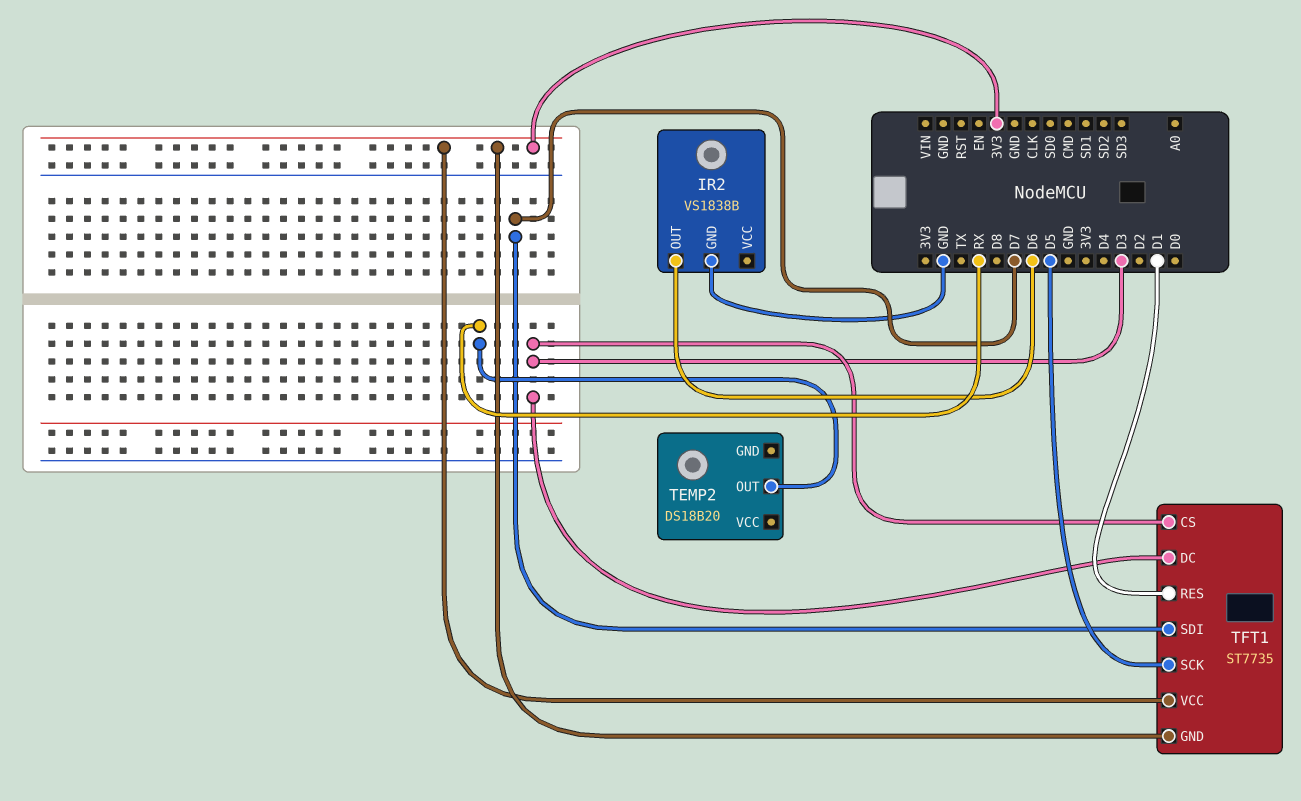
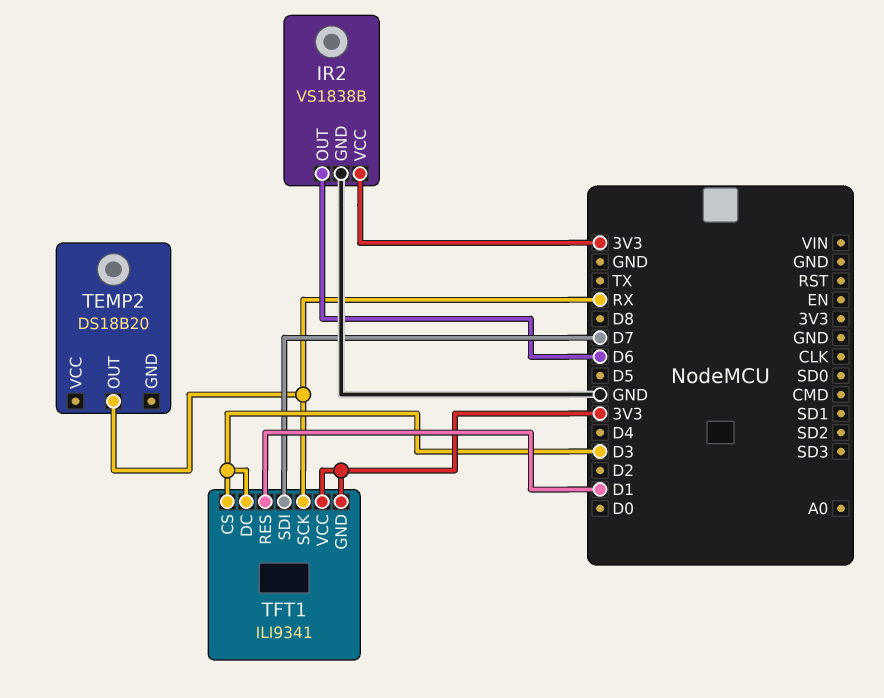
IR2 pin VCC: none -> 3V3
TFT1: ST7735 -> ILI9341
TFT1 pin SCK: D5 -> RX

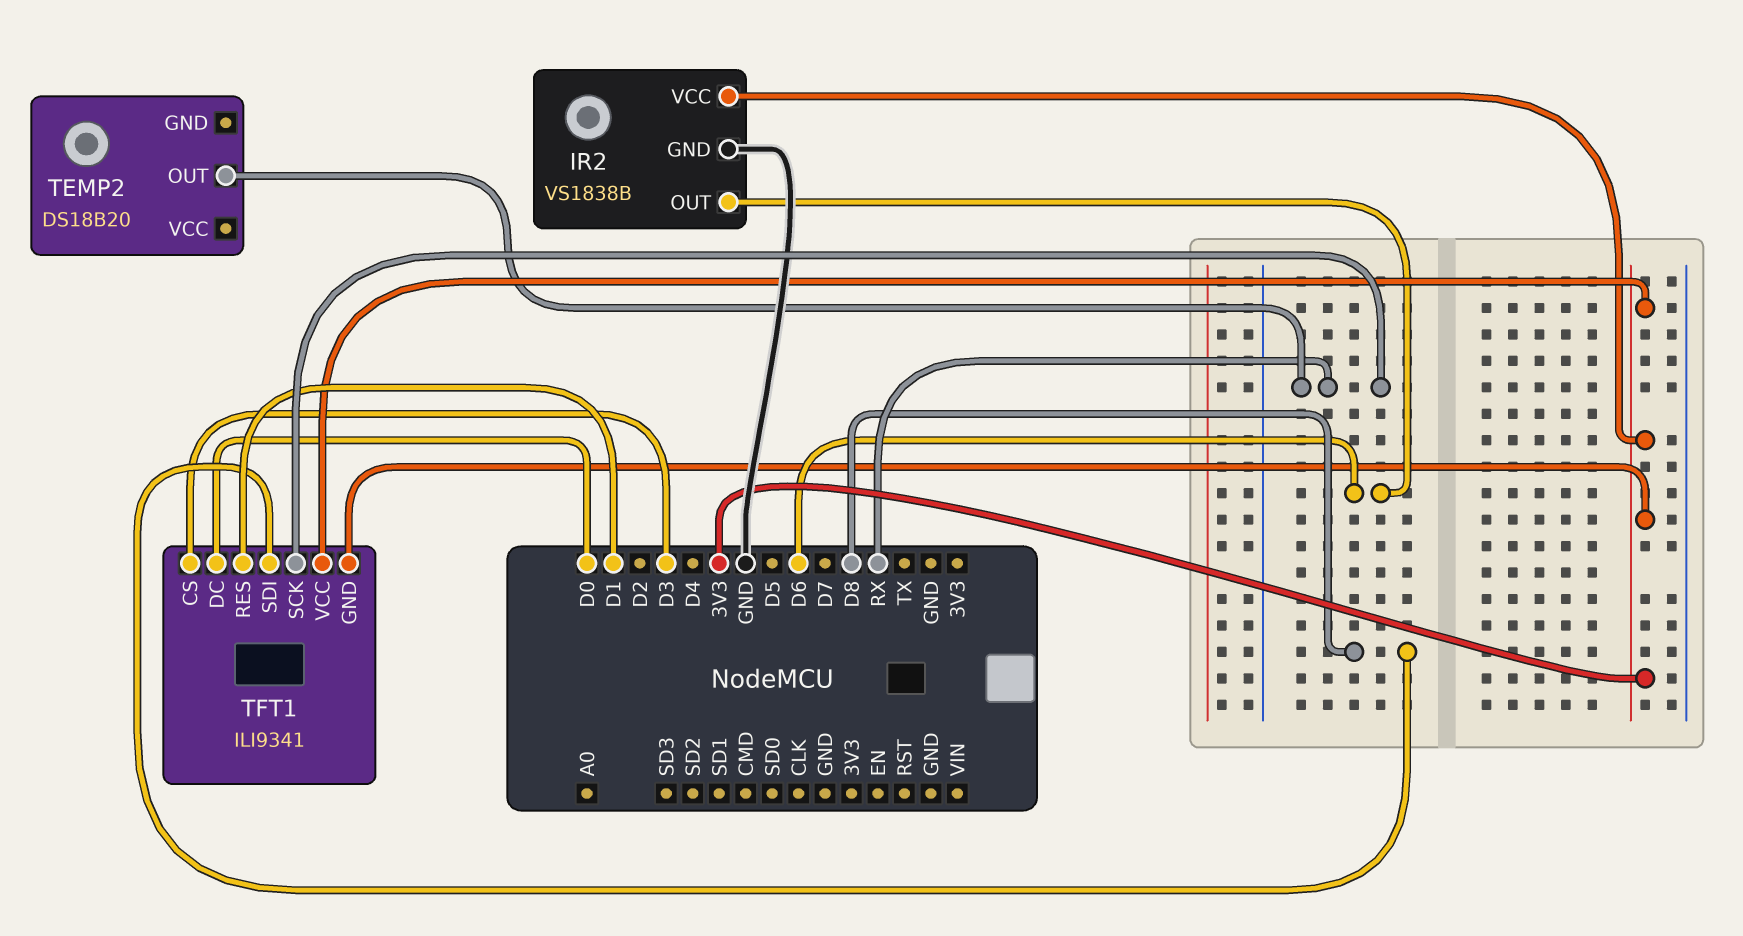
TFT1 pin DC: D3 -> D0
TFT1 pin SDI: D7 -> D8

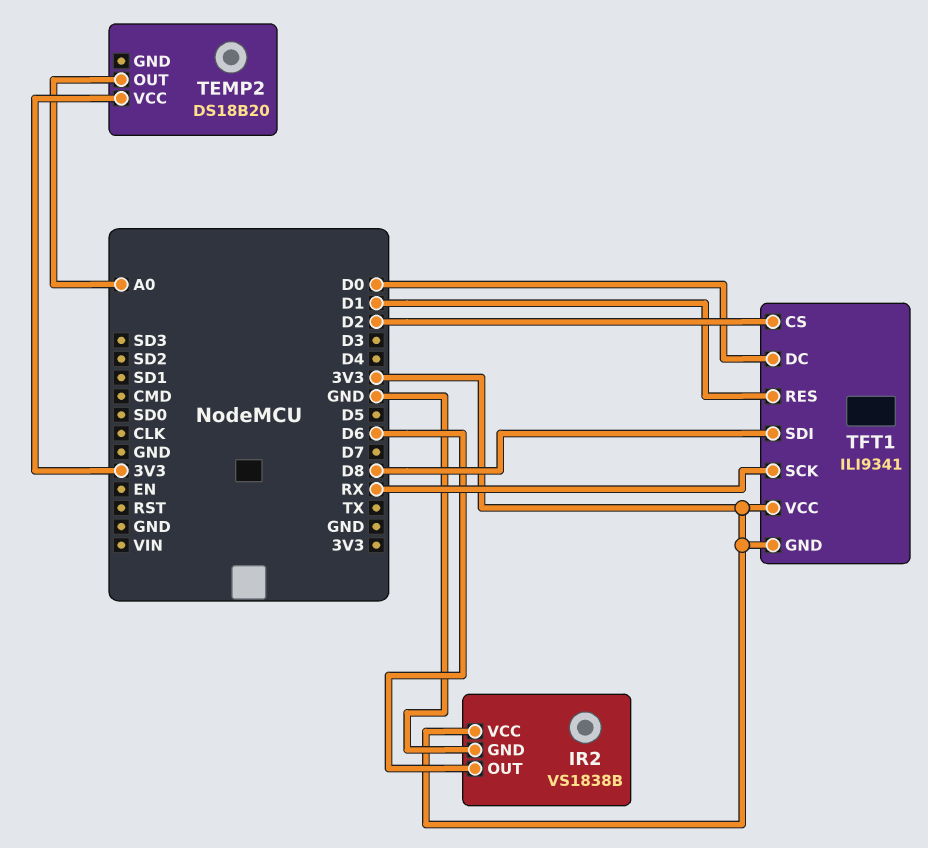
TEMP2 pin OUT: RX -> A0
TEMP2 pin VCC: none -> 3V3
TFT1 pin CS: D3 -> D2

